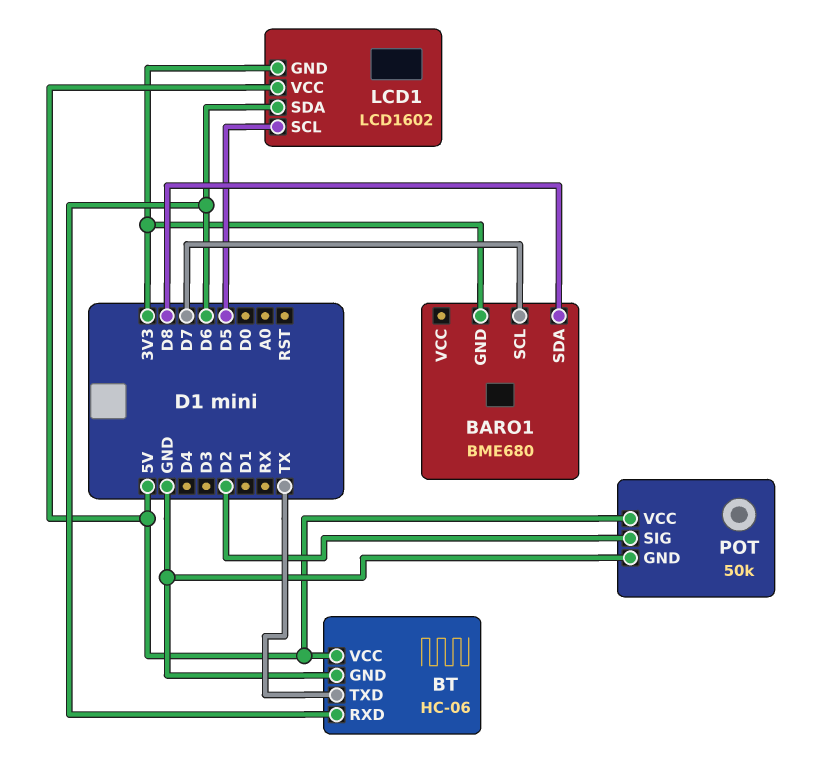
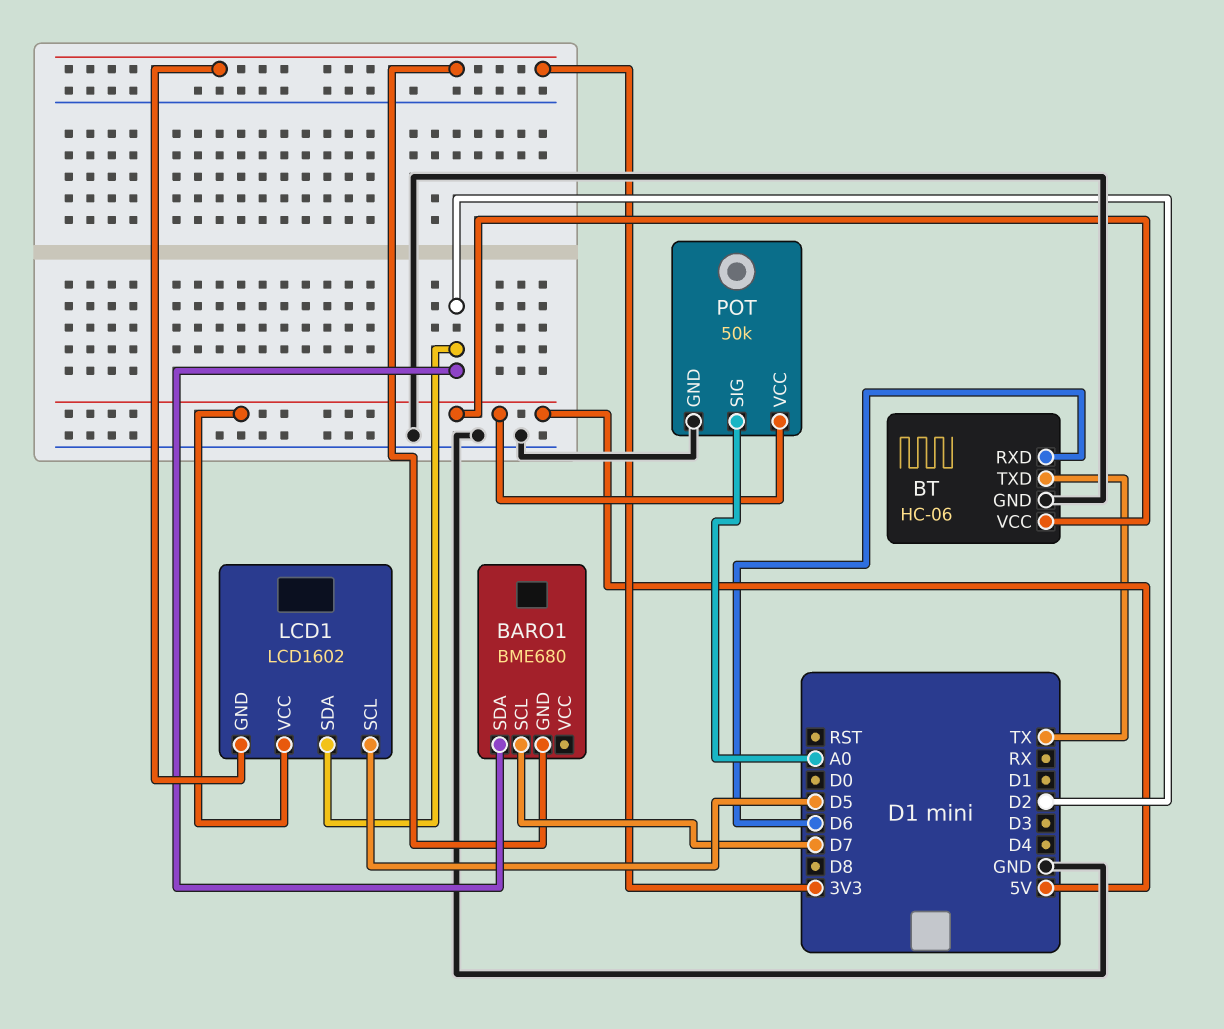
BARO1 pin SDA: D8 -> D2
LCD1 pin SDA: D6 -> D2
POT pin SIG: D2 -> A0

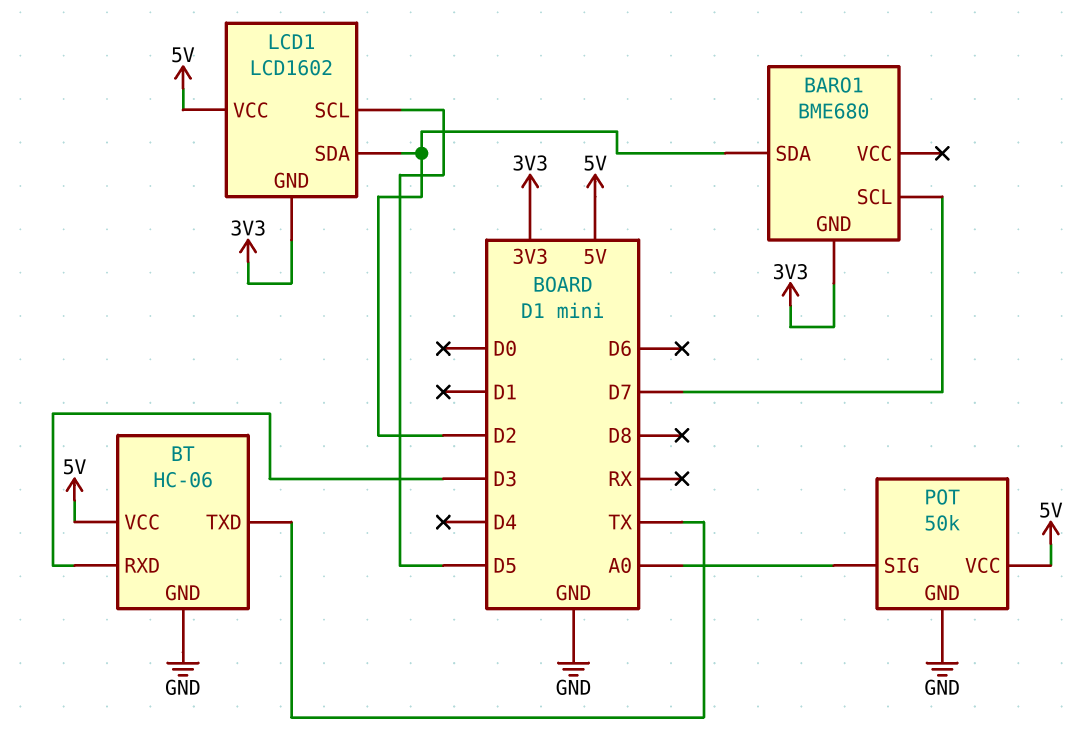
BT pin RXD: D6 -> D3

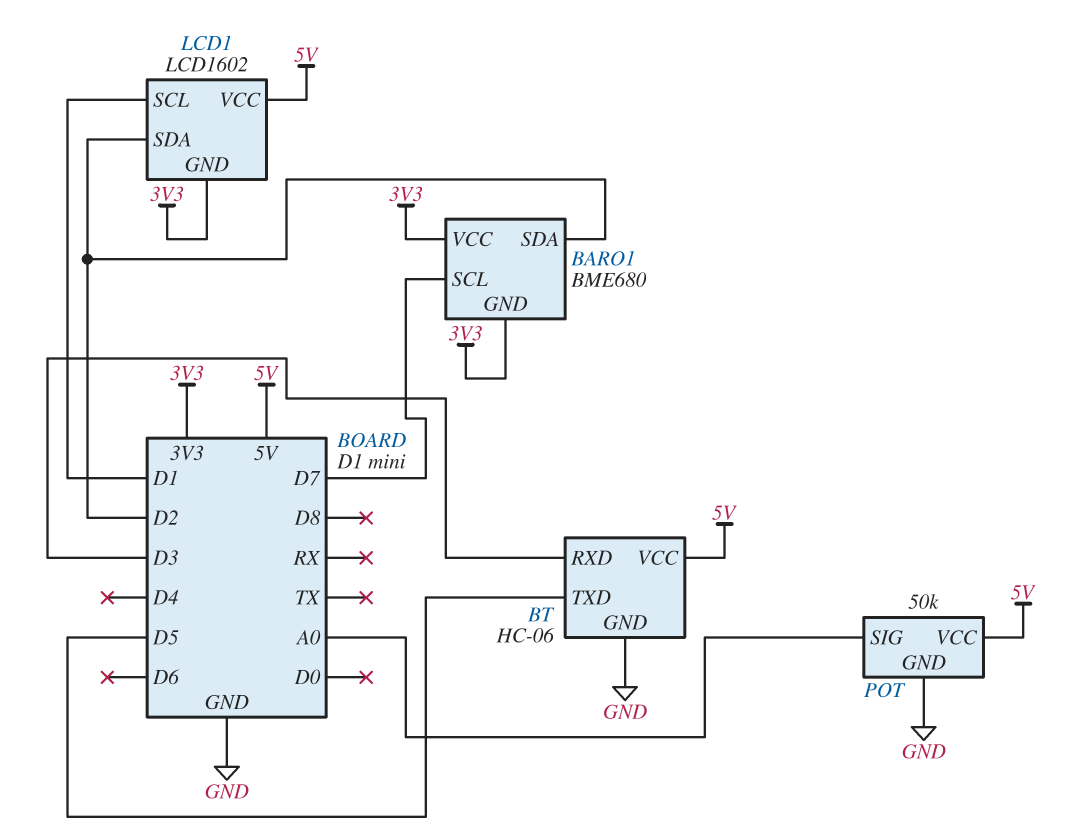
BARO1 pin VCC: none -> 3V3
BT pin TXD: TX -> D5
LCD1 pin SCL: D5 -> D1

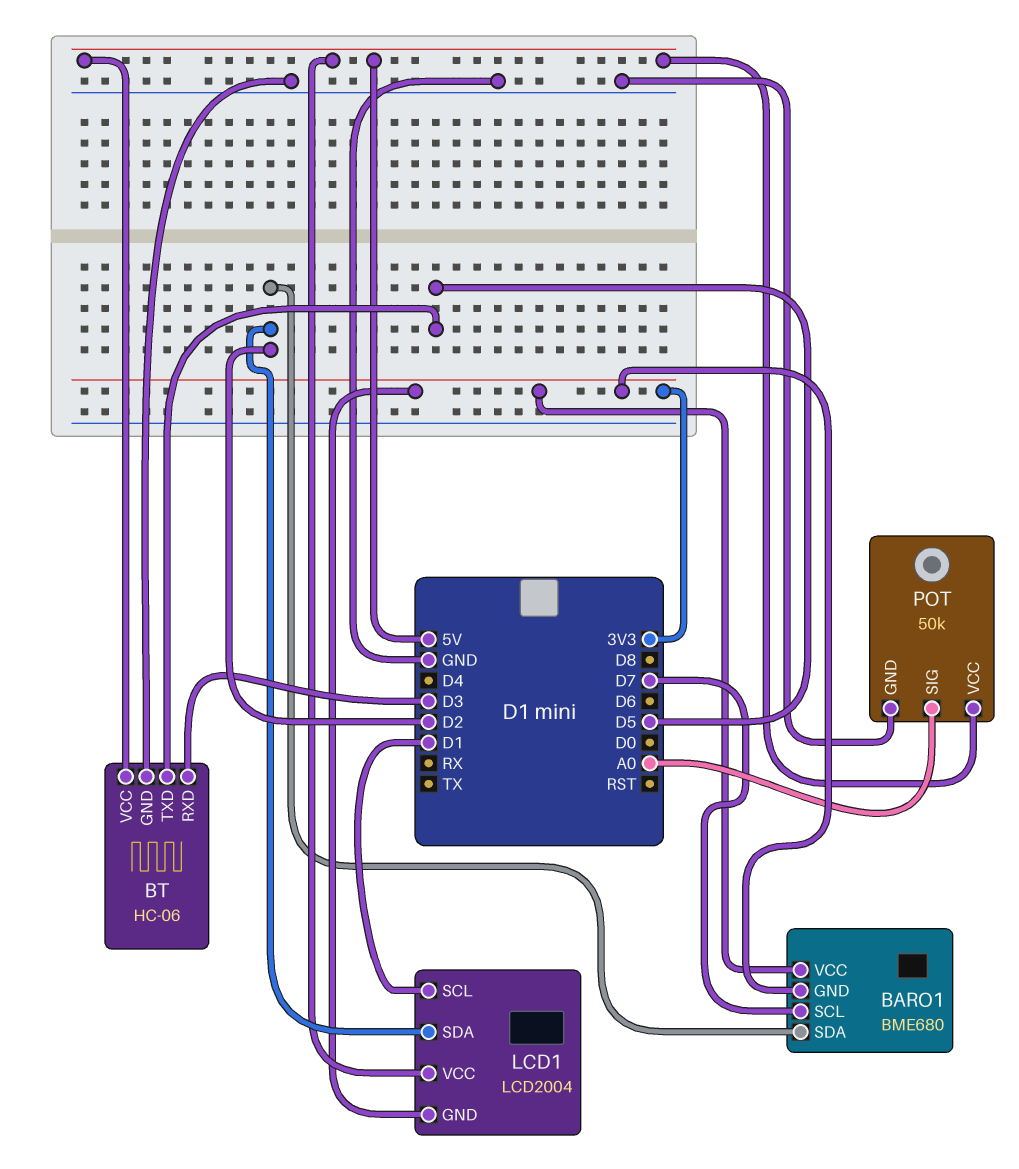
LCD1: LCD1602 -> LCD2004

